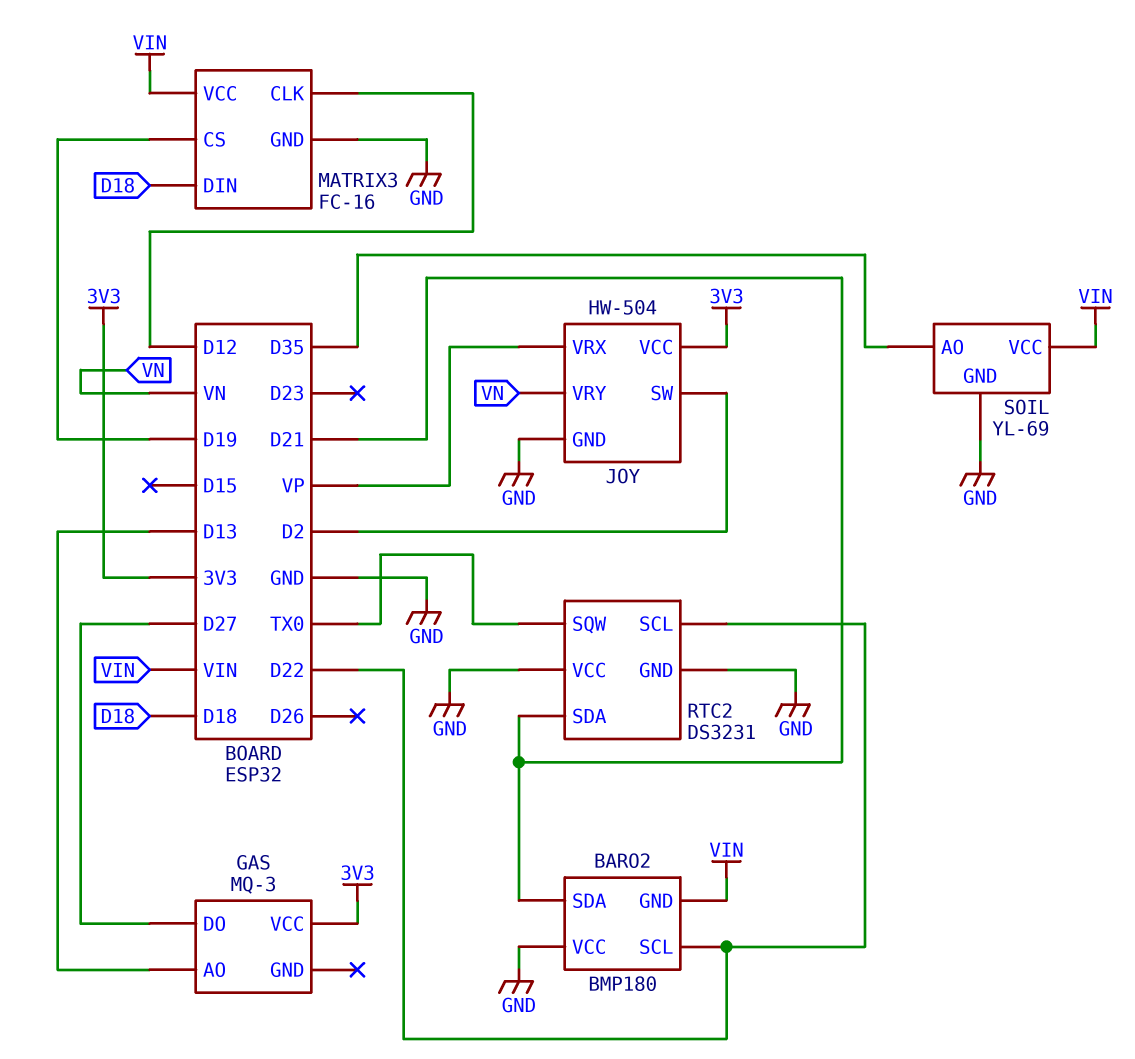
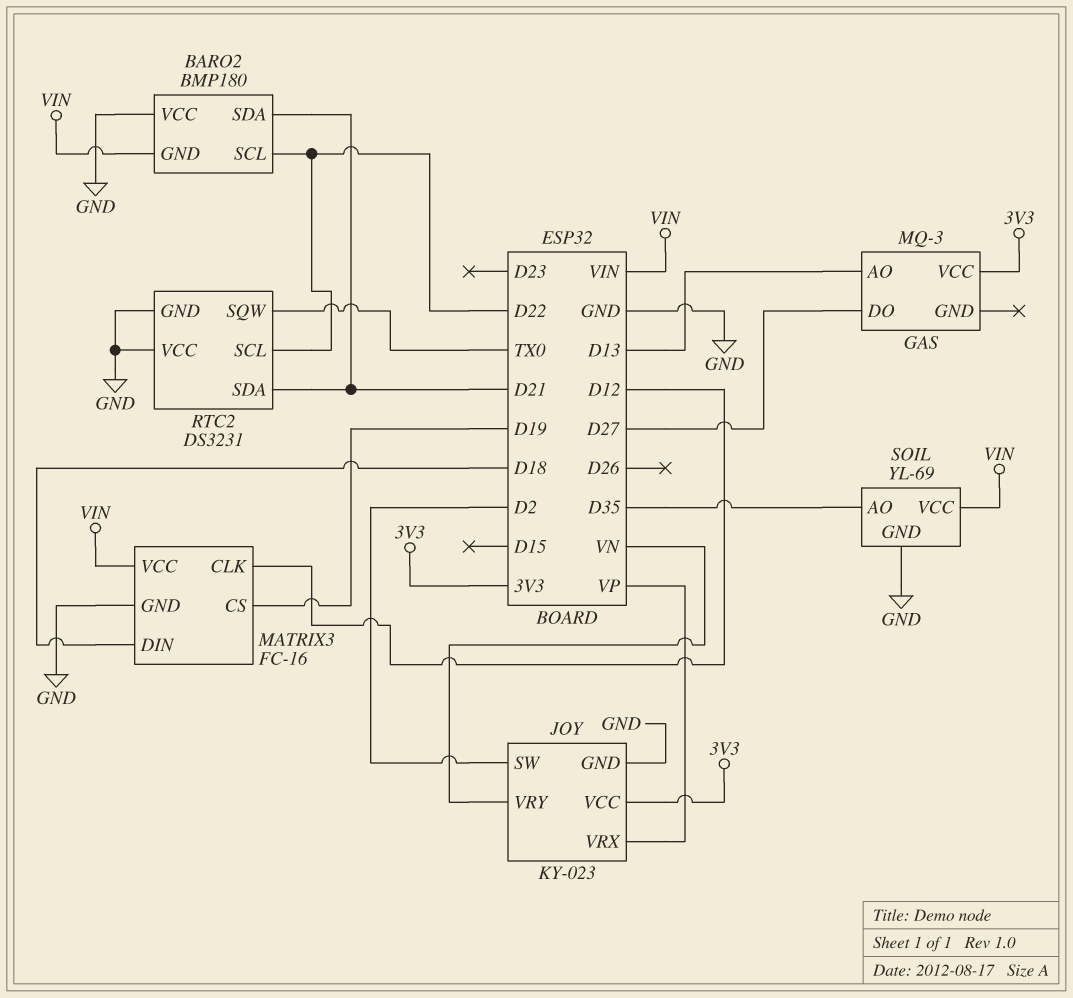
JOY: HW-504 -> KY-023

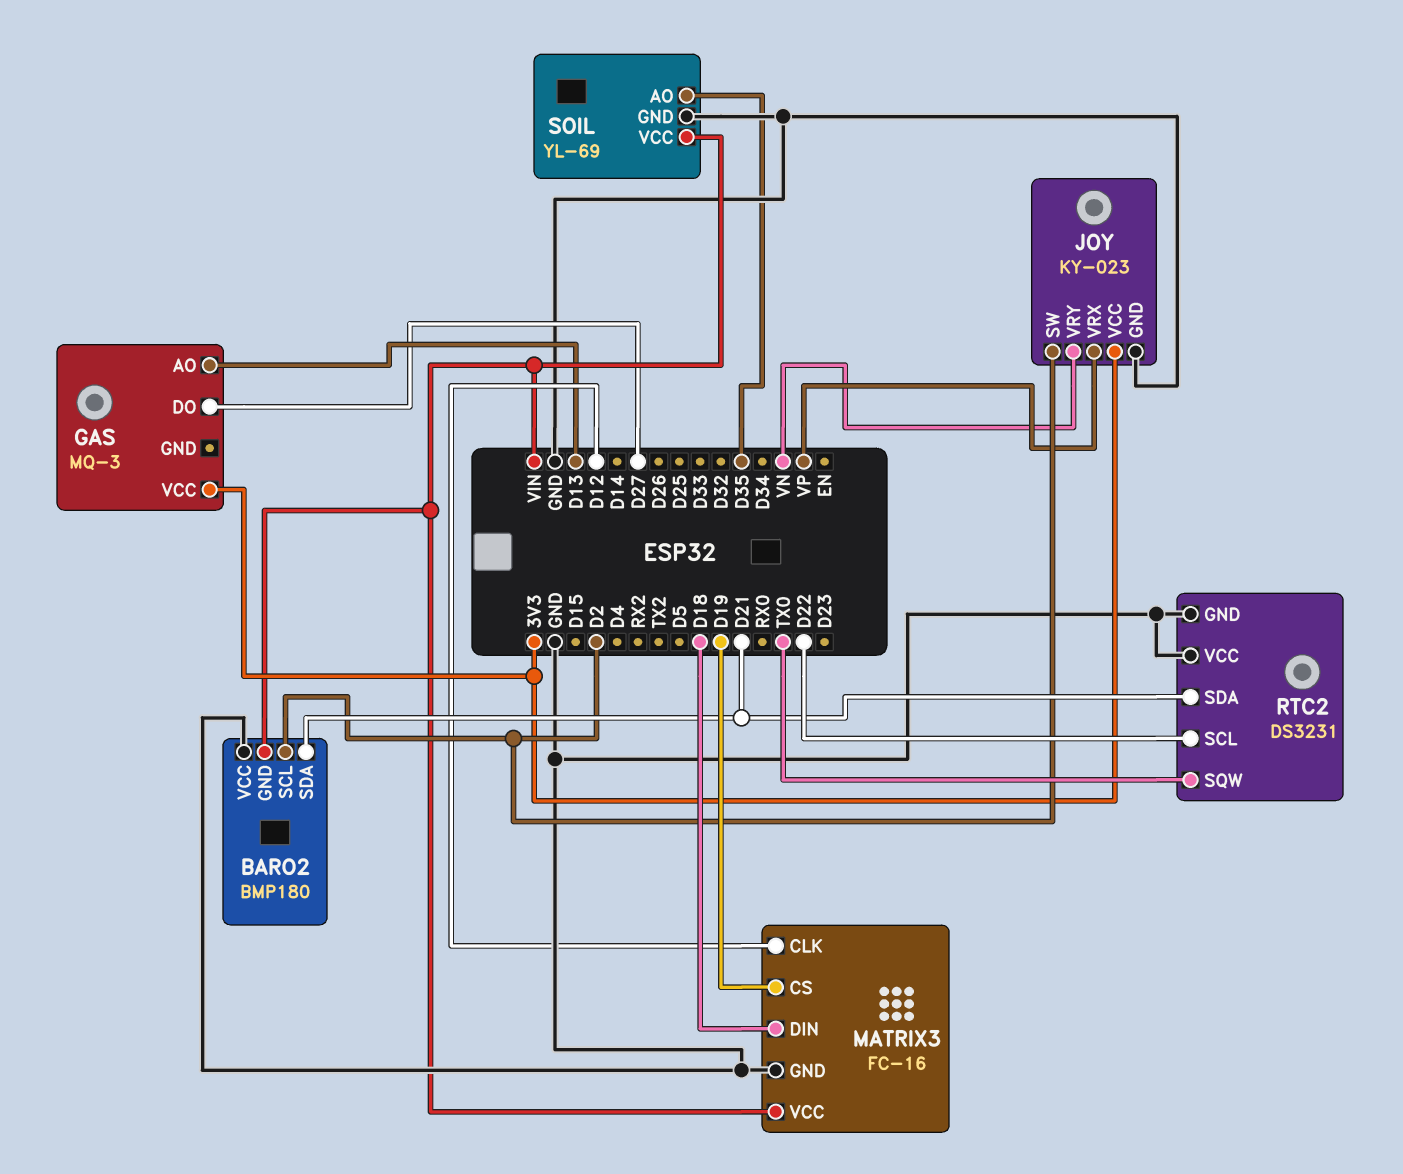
BARO2 pin SCL: D22 -> D2

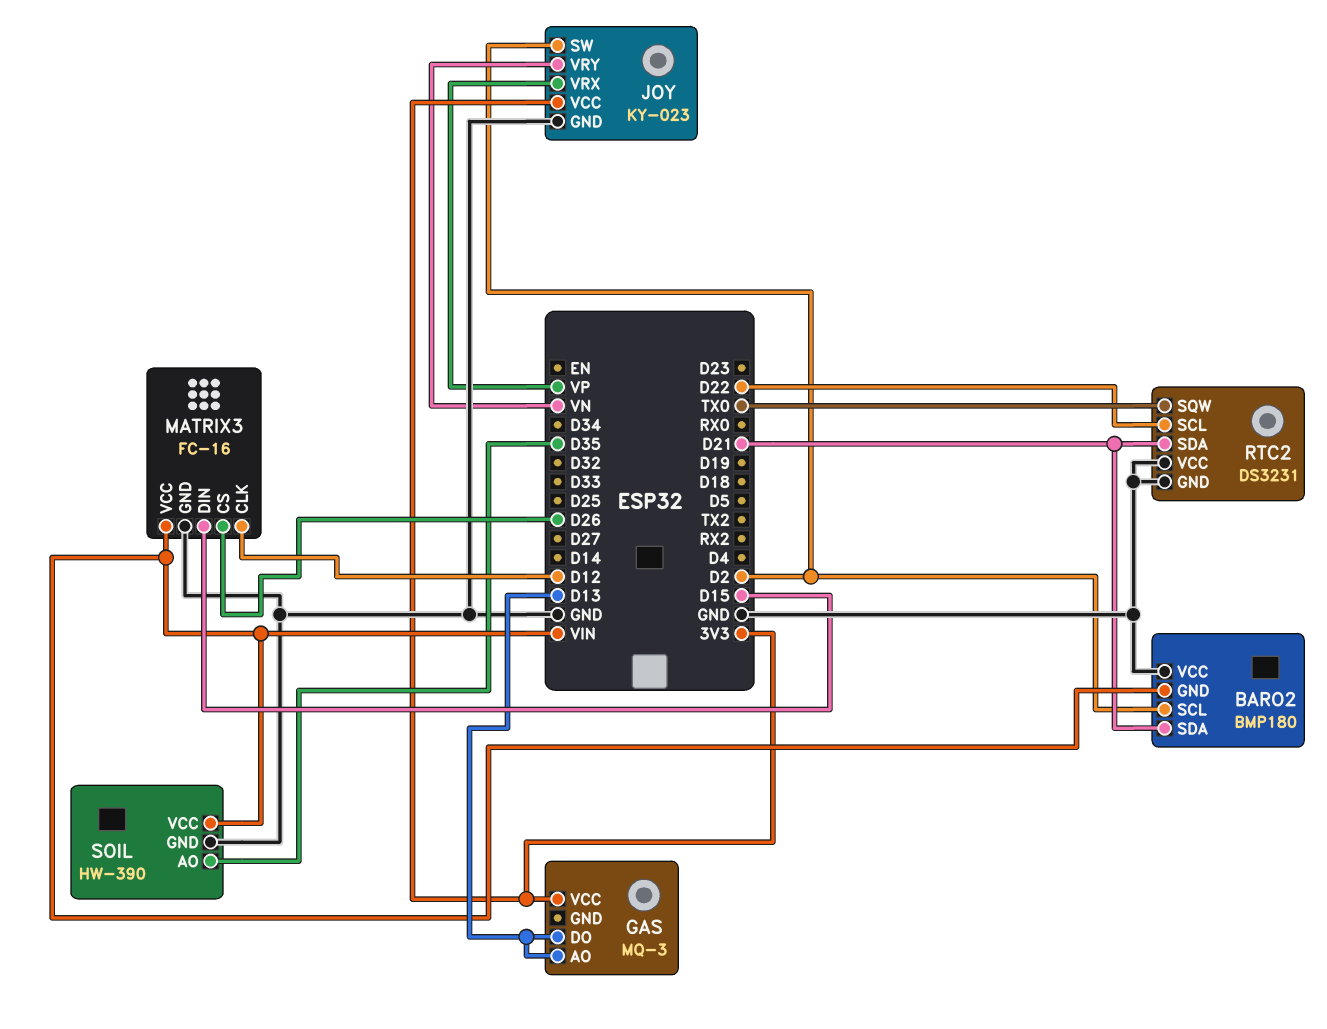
GAS pin DO: D27 -> D13
MATRIX3 pin CS: D19 -> D26
MATRIX3 pin DIN: D18 -> D15
SOIL: YL-69 -> HW-390

